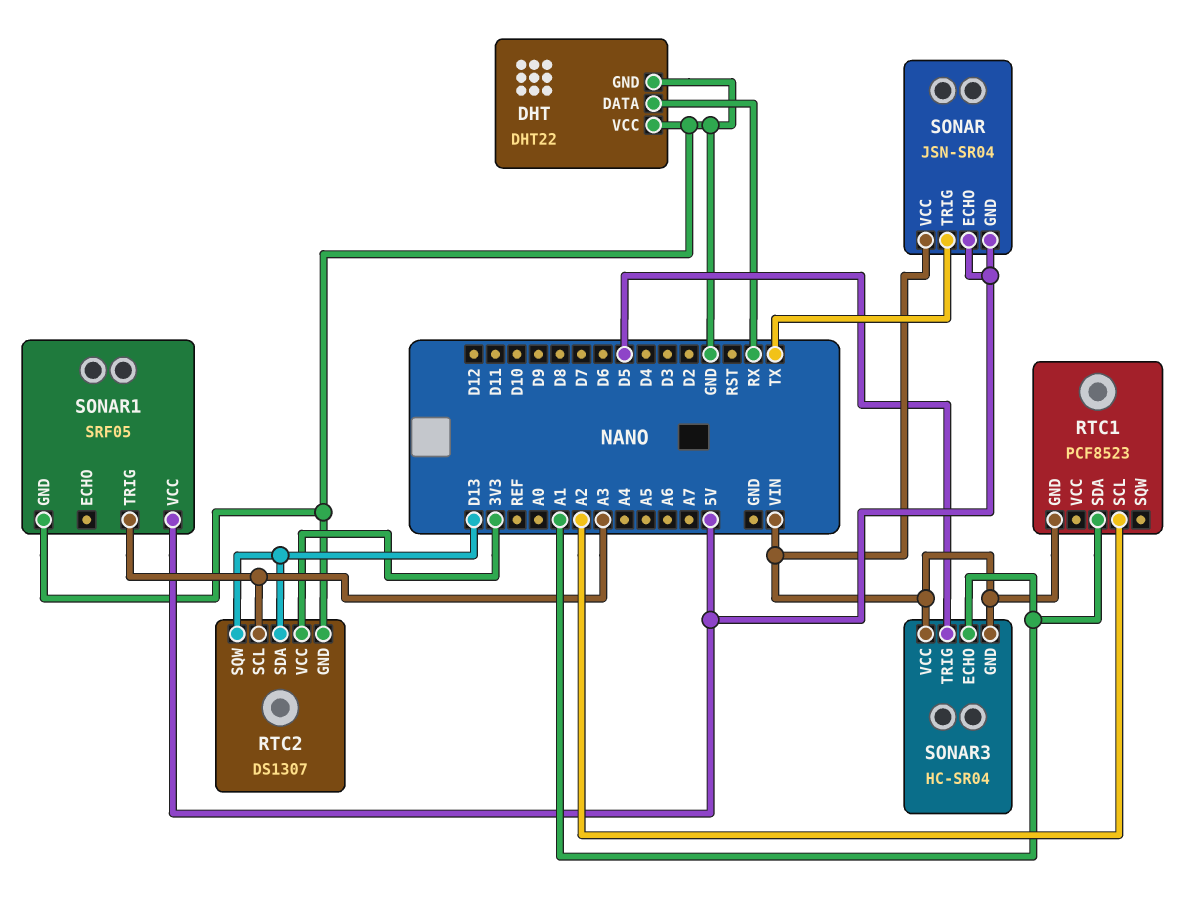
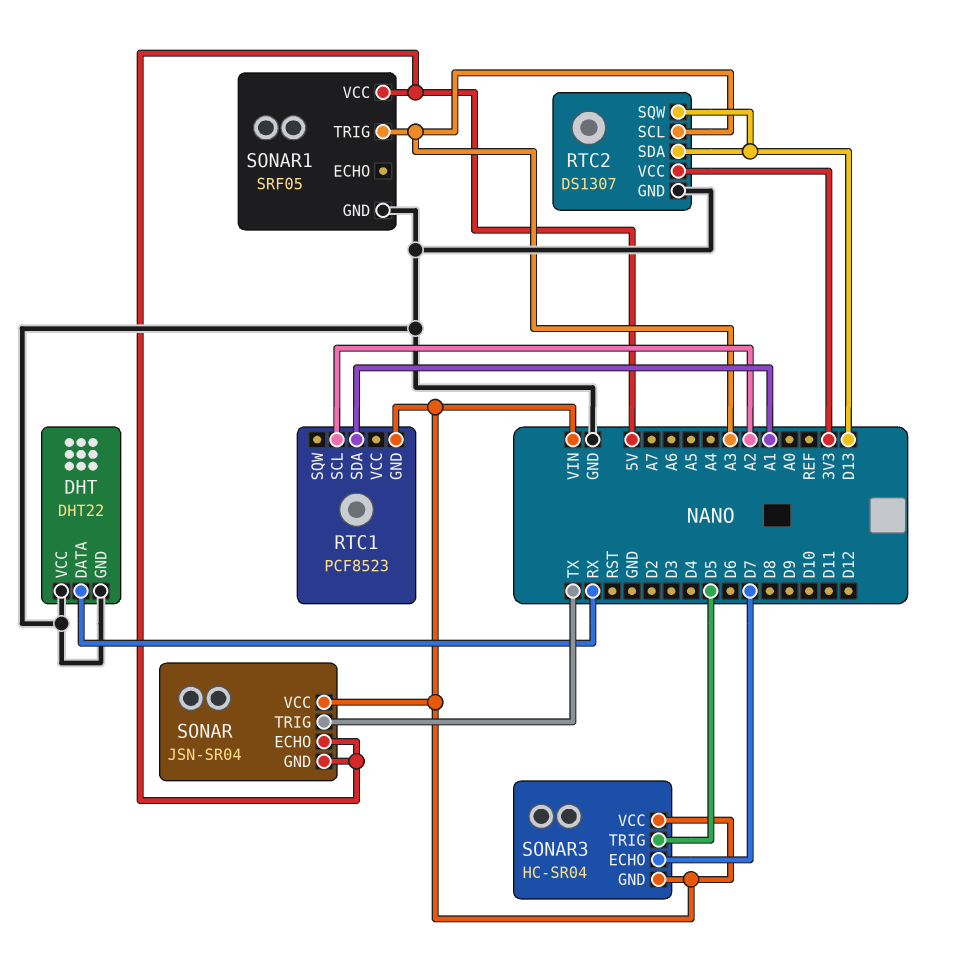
SONAR3 pin ECHO: A1 -> D7

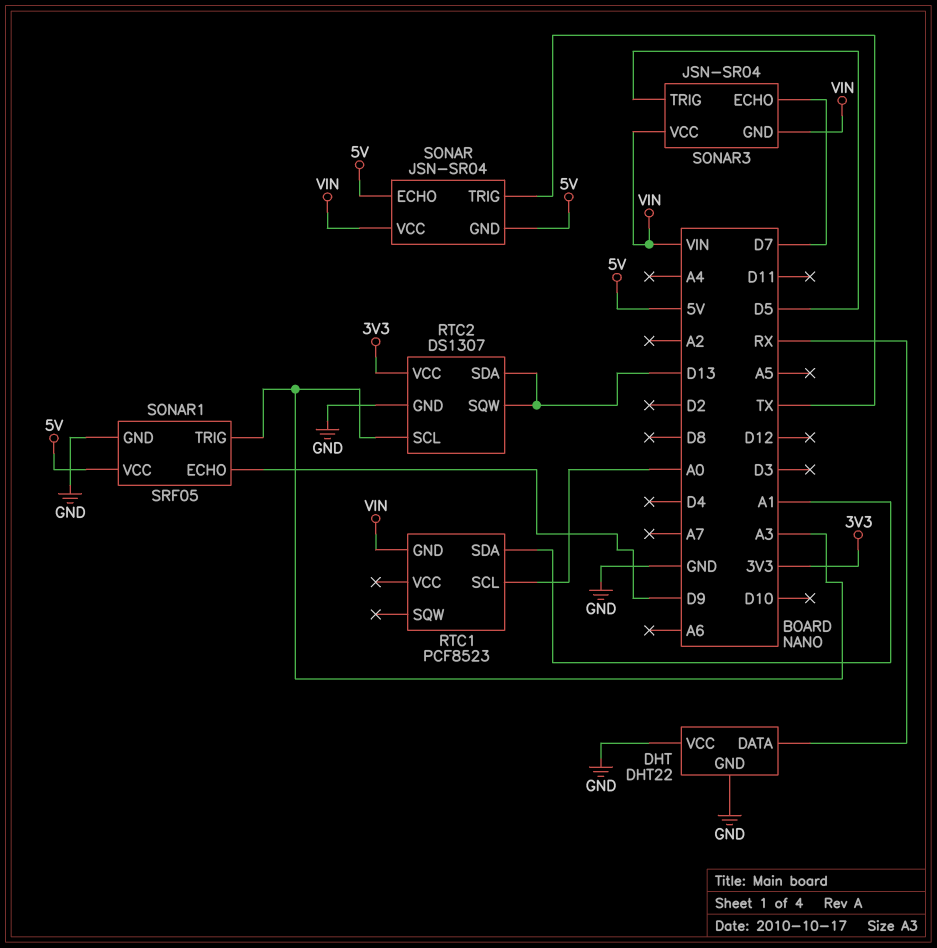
RTC1 pin SCL: A2 -> A0
SONAR1 pin ECHO: none -> D9
SONAR3: HC-SR04 -> JSN-SR04

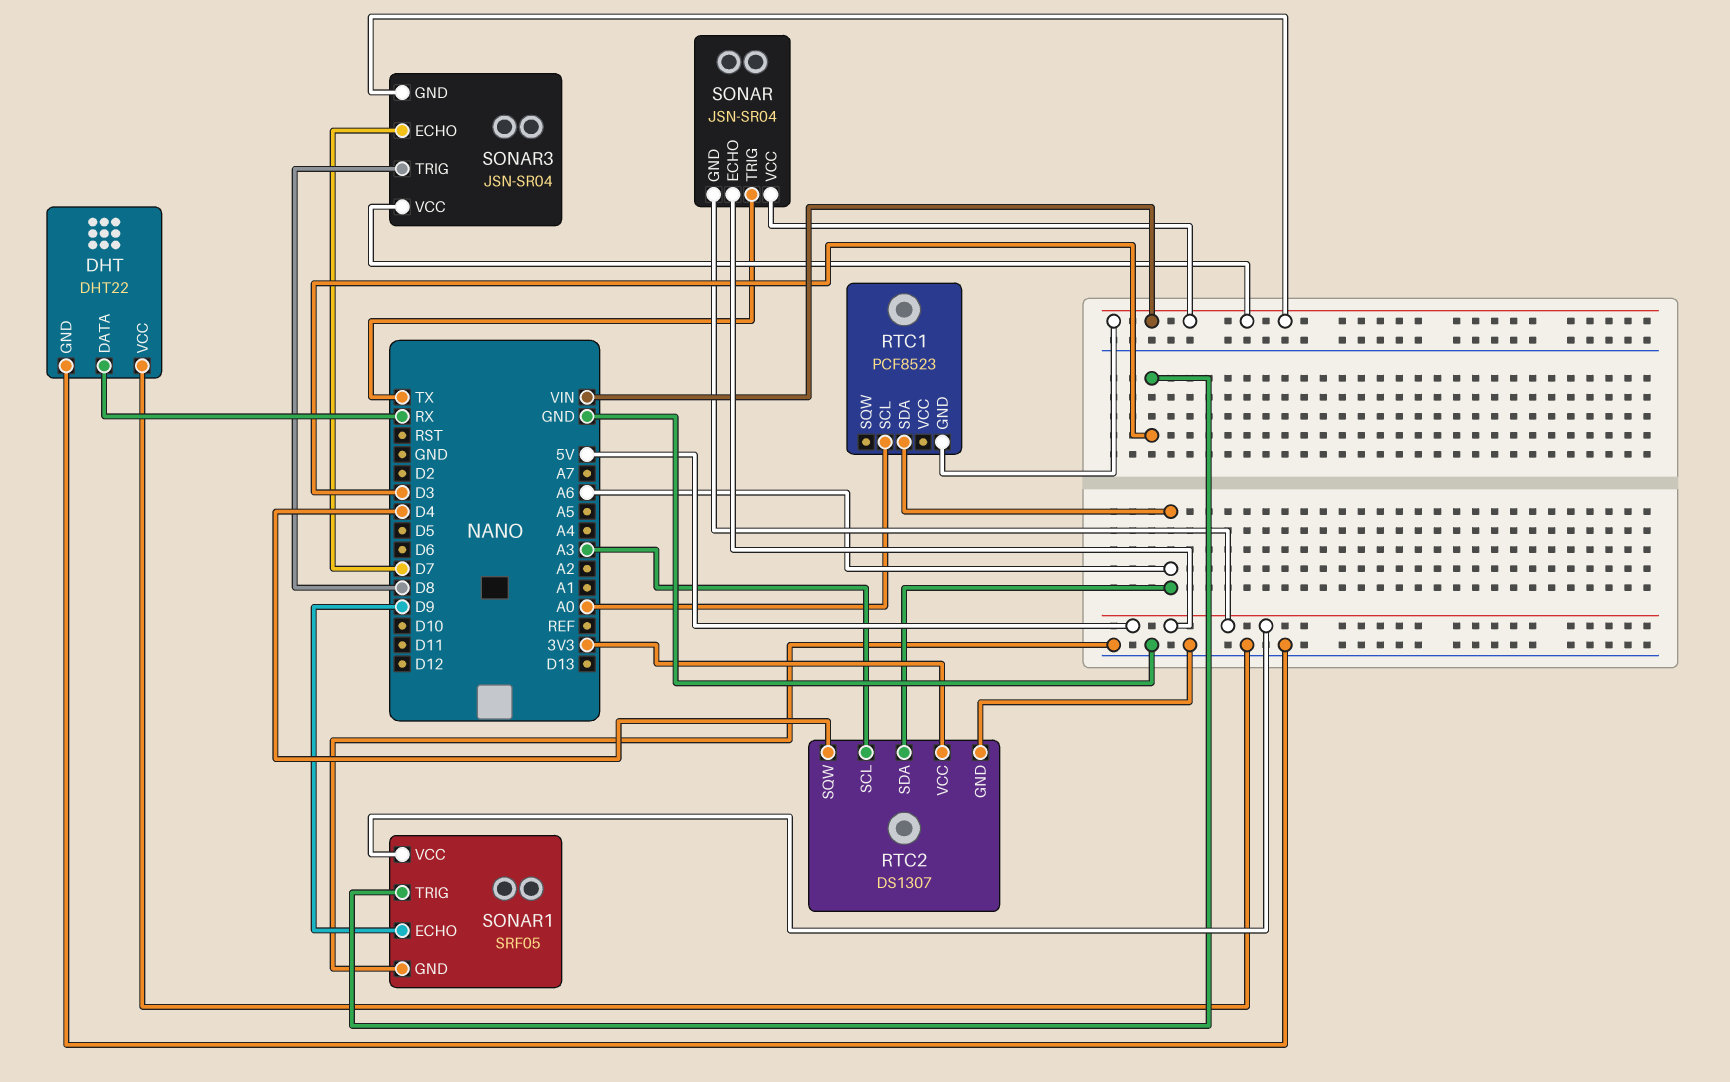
RTC1 pin SDA: A1 -> A6
RTC2 pin SDA: D13 -> A6
RTC2 pin SQW: D13 -> D4
SONAR1 pin TRIG: A3 -> D3
SONAR3 pin TRIG: D5 -> D8

